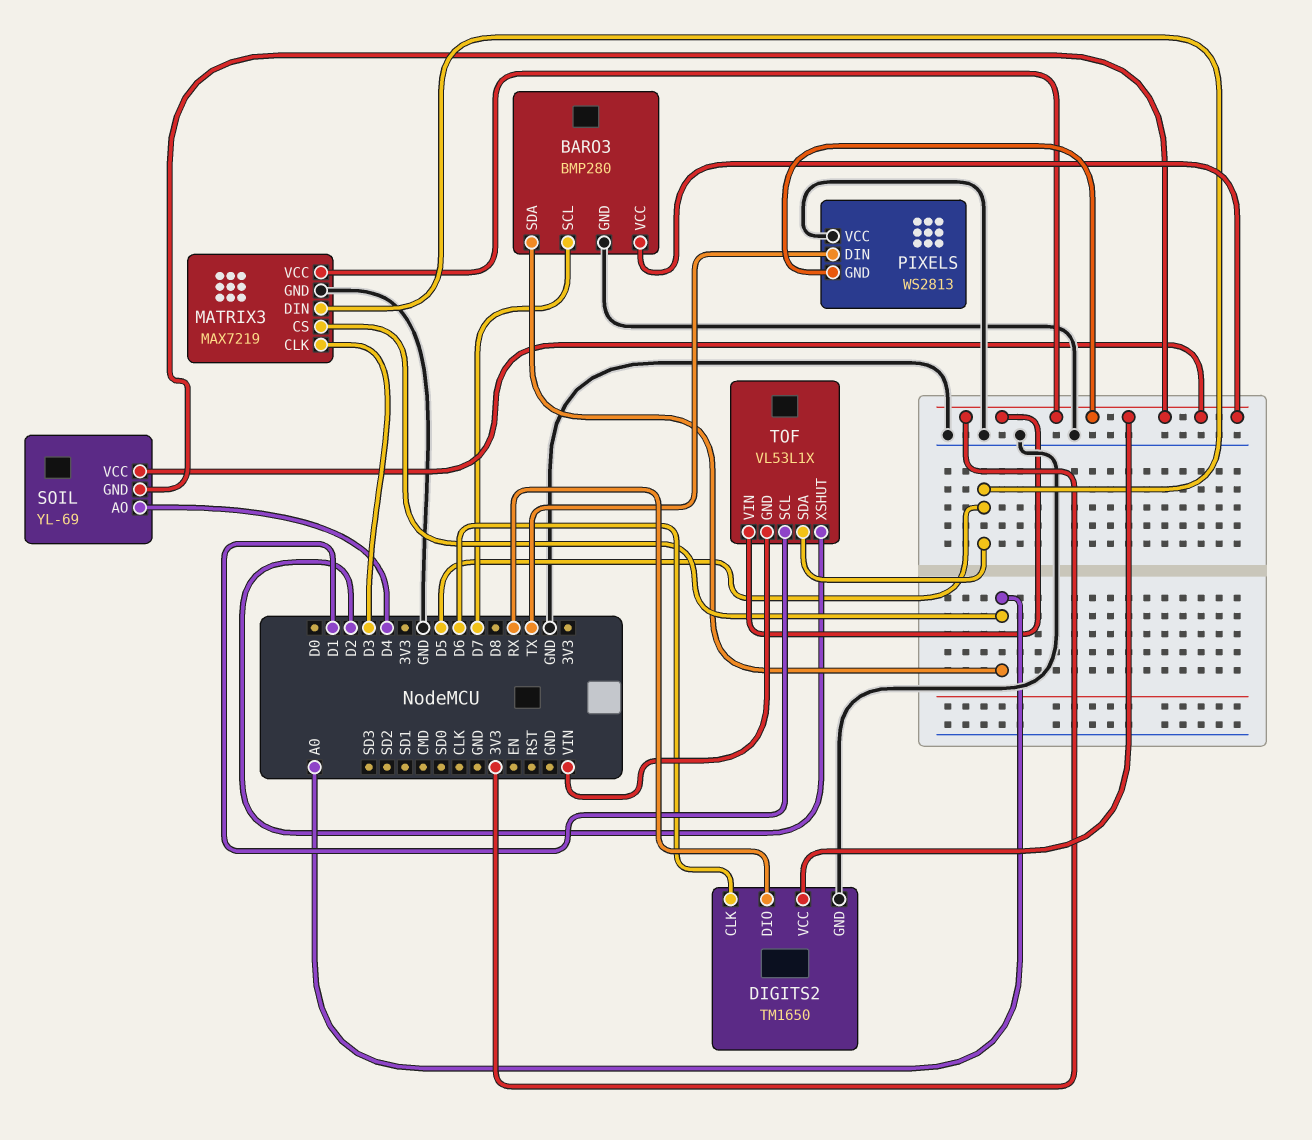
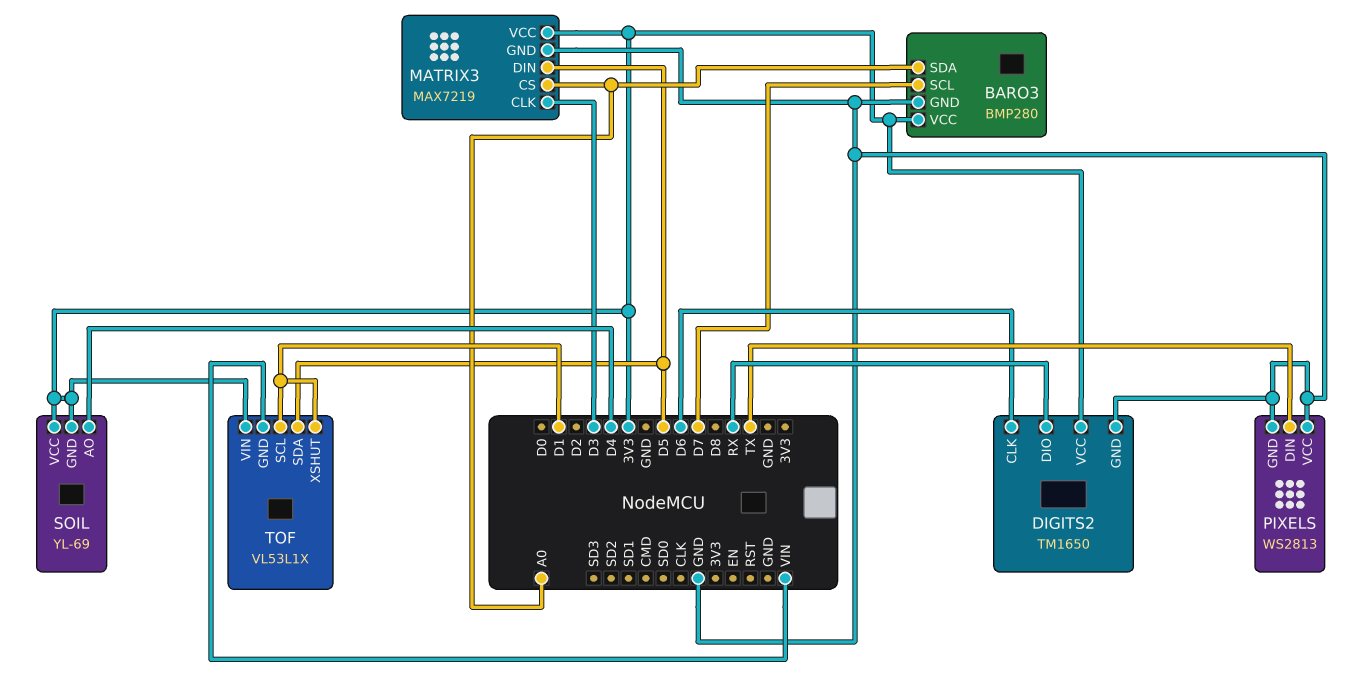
PIXELS pin GND: 3V3 -> GND
TOF pin XSHUT: D2 -> D1

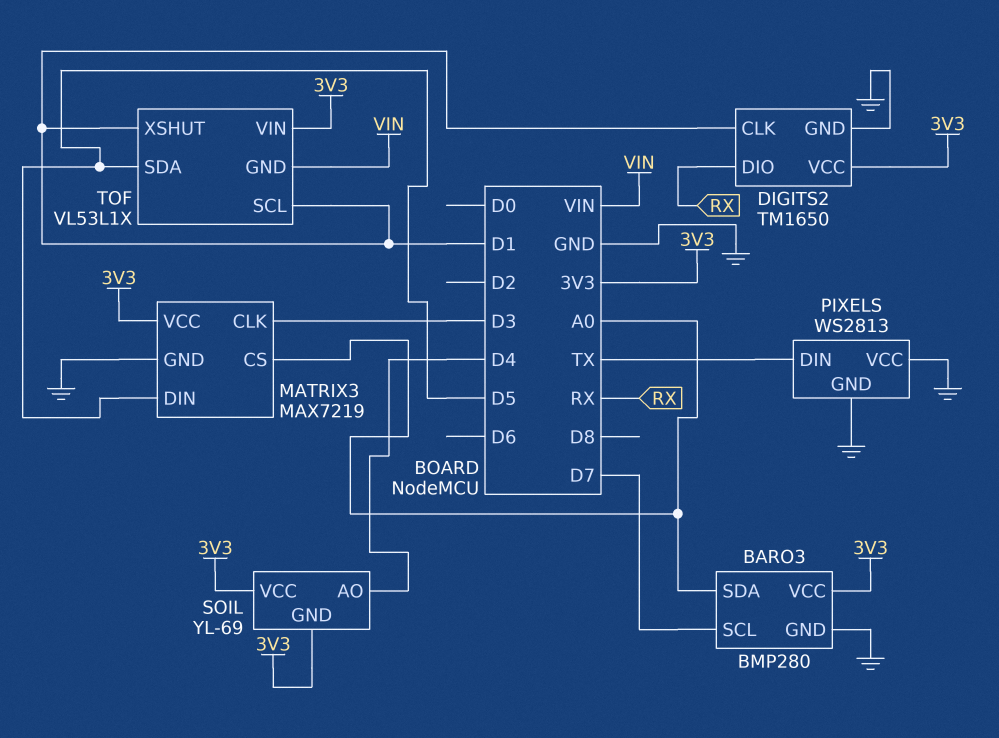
DIGITS2 pin CLK: D6 -> D1

